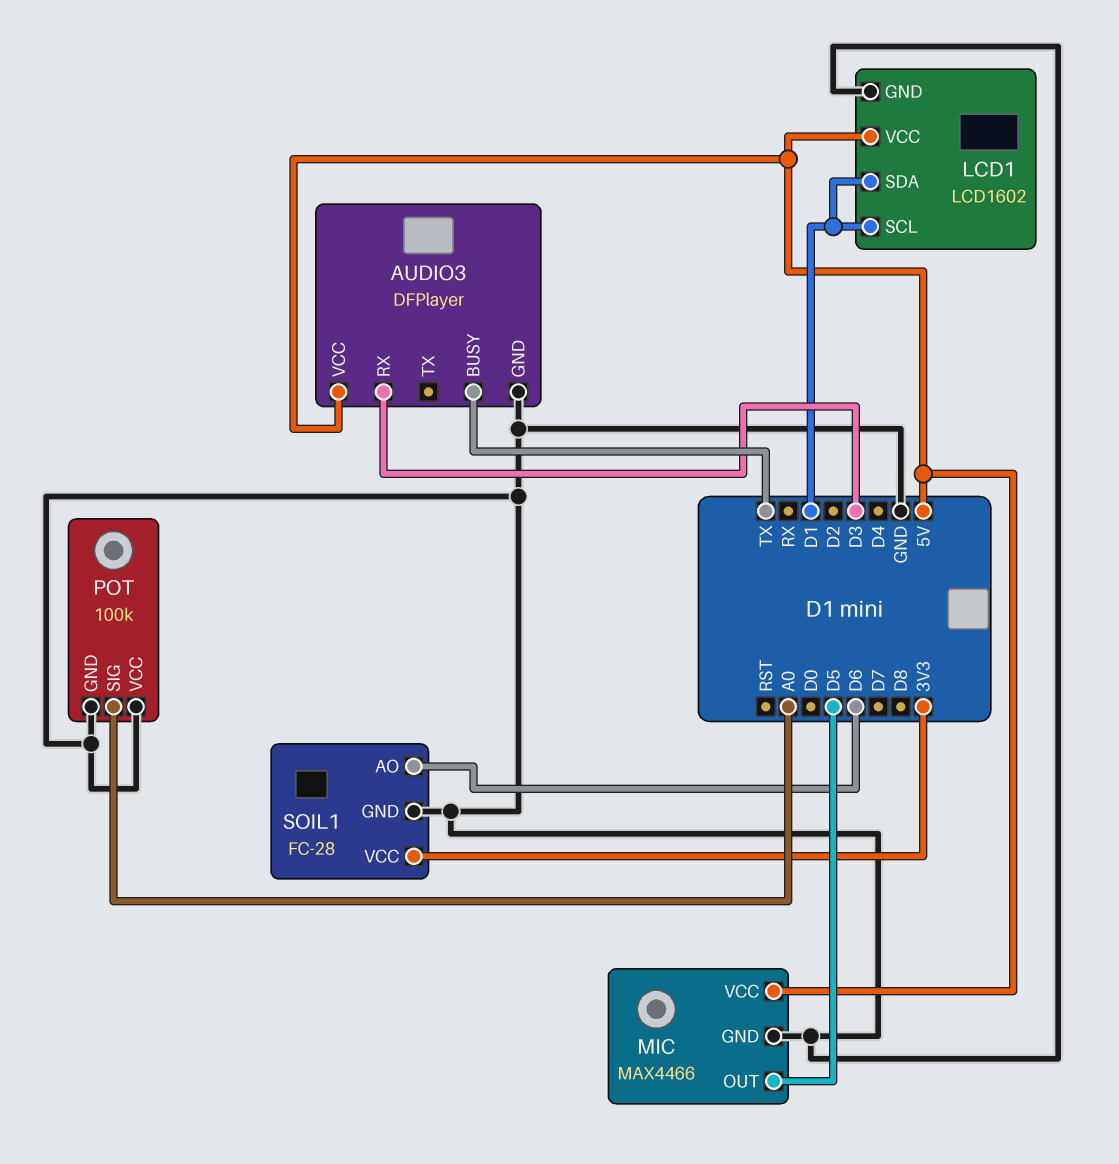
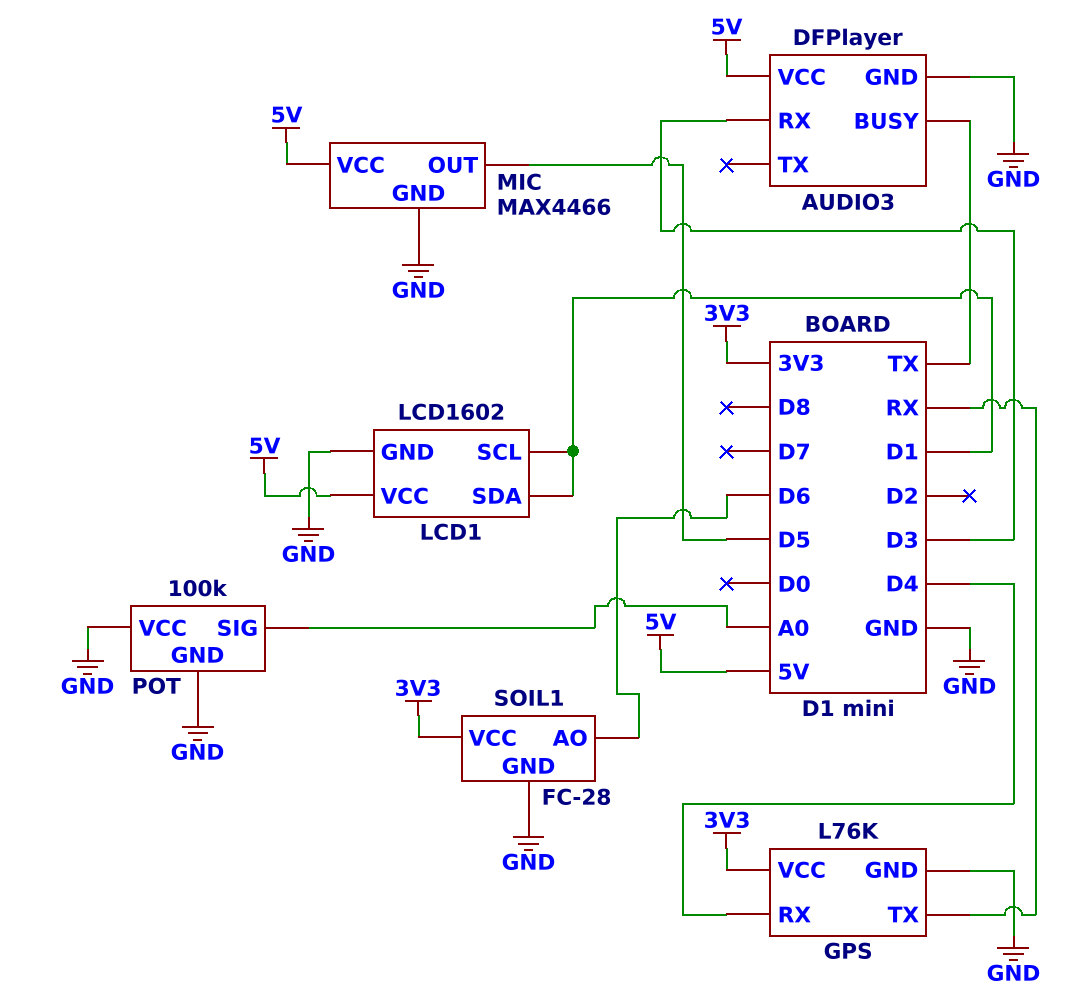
GPS: none -> L76K
GPS pin GND: none -> GND
GPS pin RX: none -> D4
GPS pin TX: none -> RX
GPS pin VCC: none -> 3V3

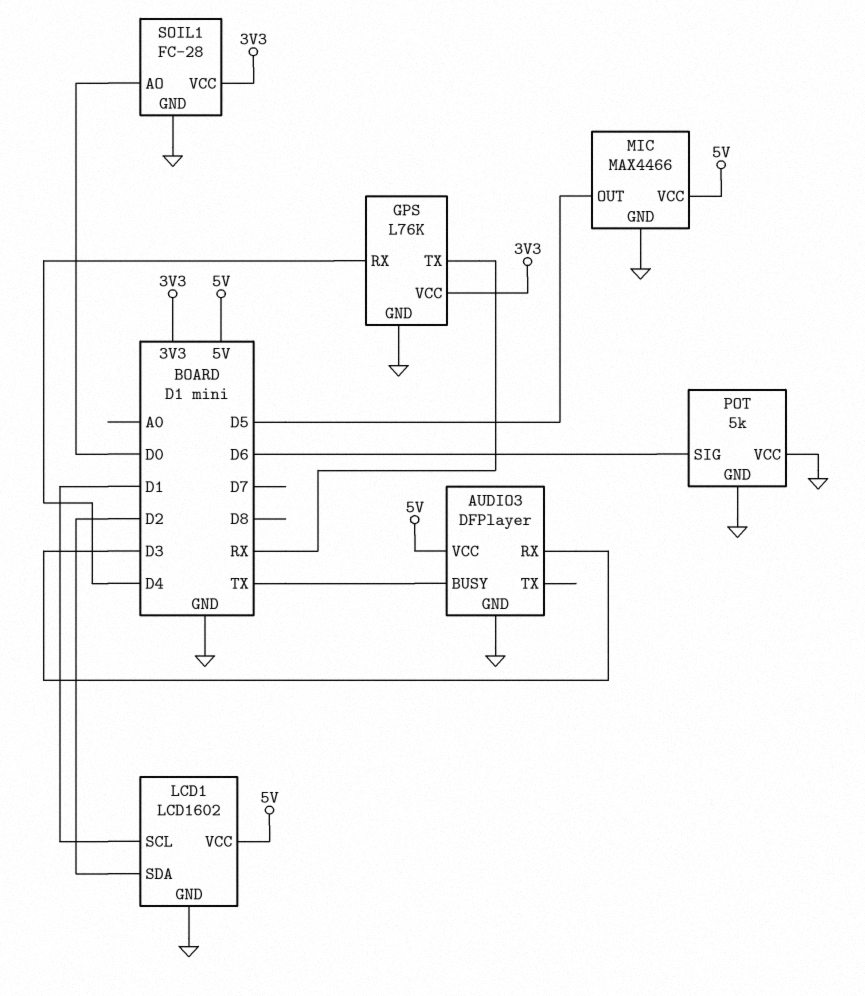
LCD1 pin SDA: D1 -> D2
POT: 100k -> 5k
POT pin SIG: A0 -> D6
SOIL1 pin AO: D6 -> D0

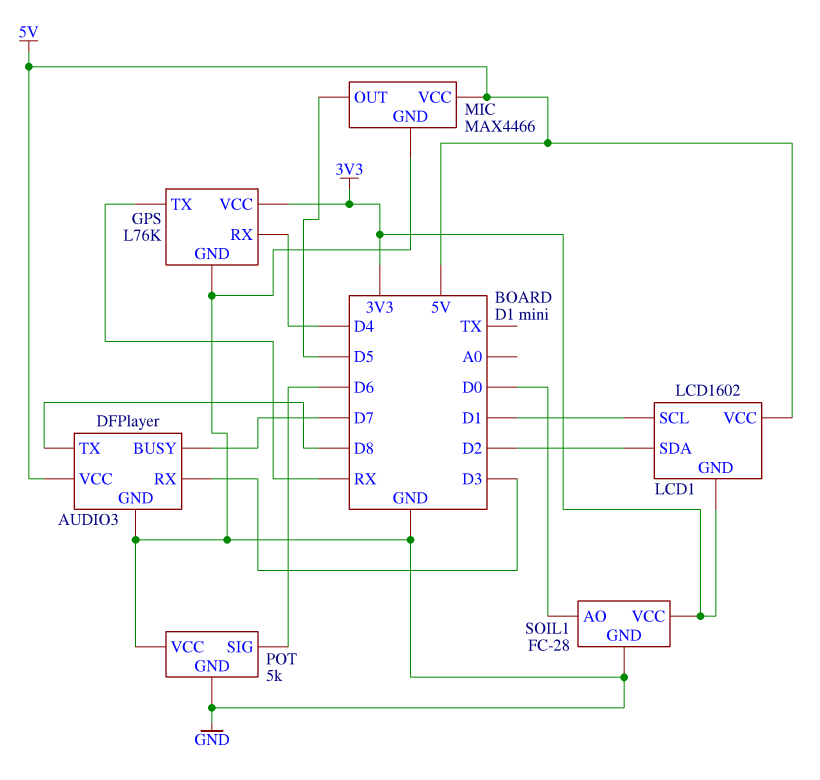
AUDIO3 pin BUSY: TX -> D7
AUDIO3 pin TX: none -> D8
LCD1 pin GND: GND -> 3V3

